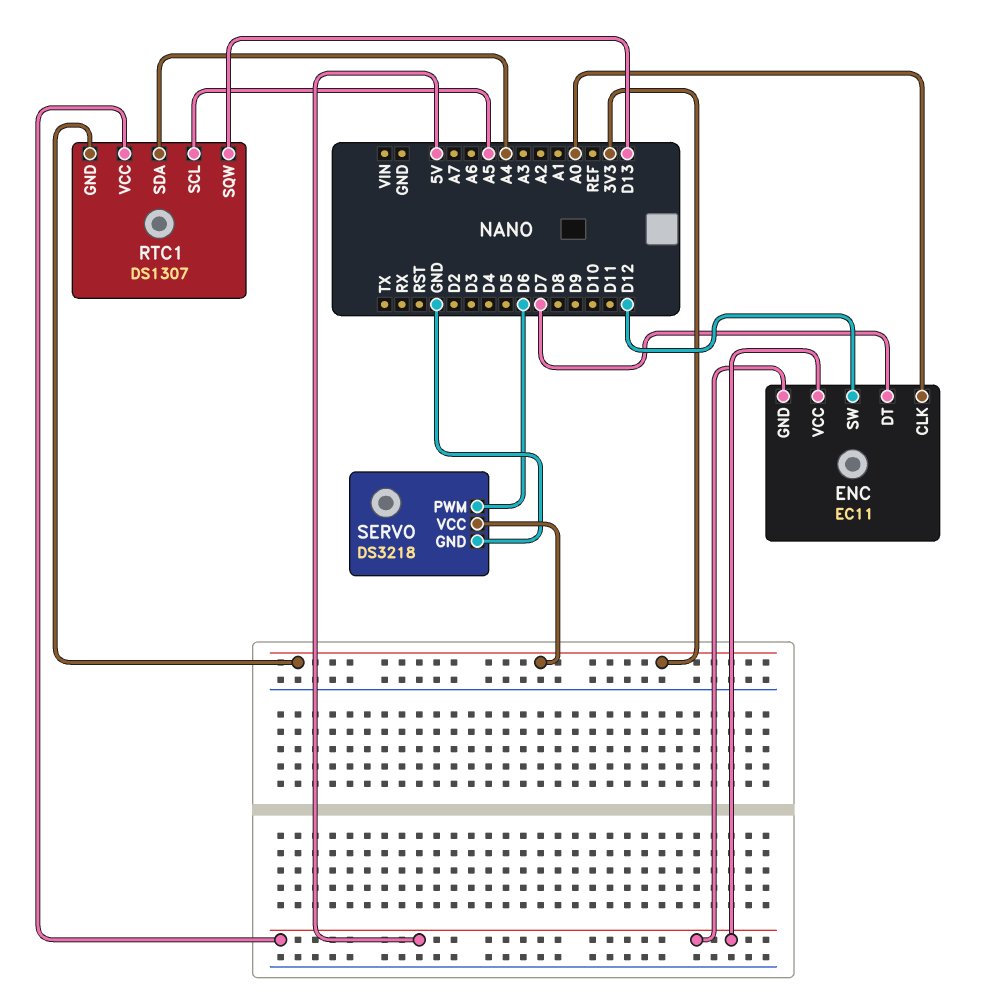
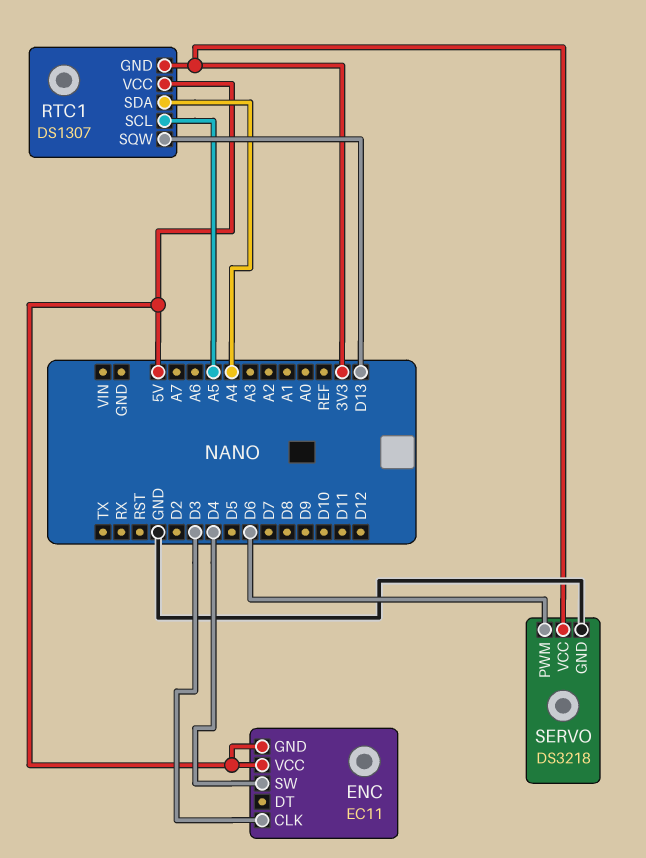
ENC pin CLK: A0 -> D3
ENC pin DT: D7 -> none
ENC pin SW: D12 -> D4

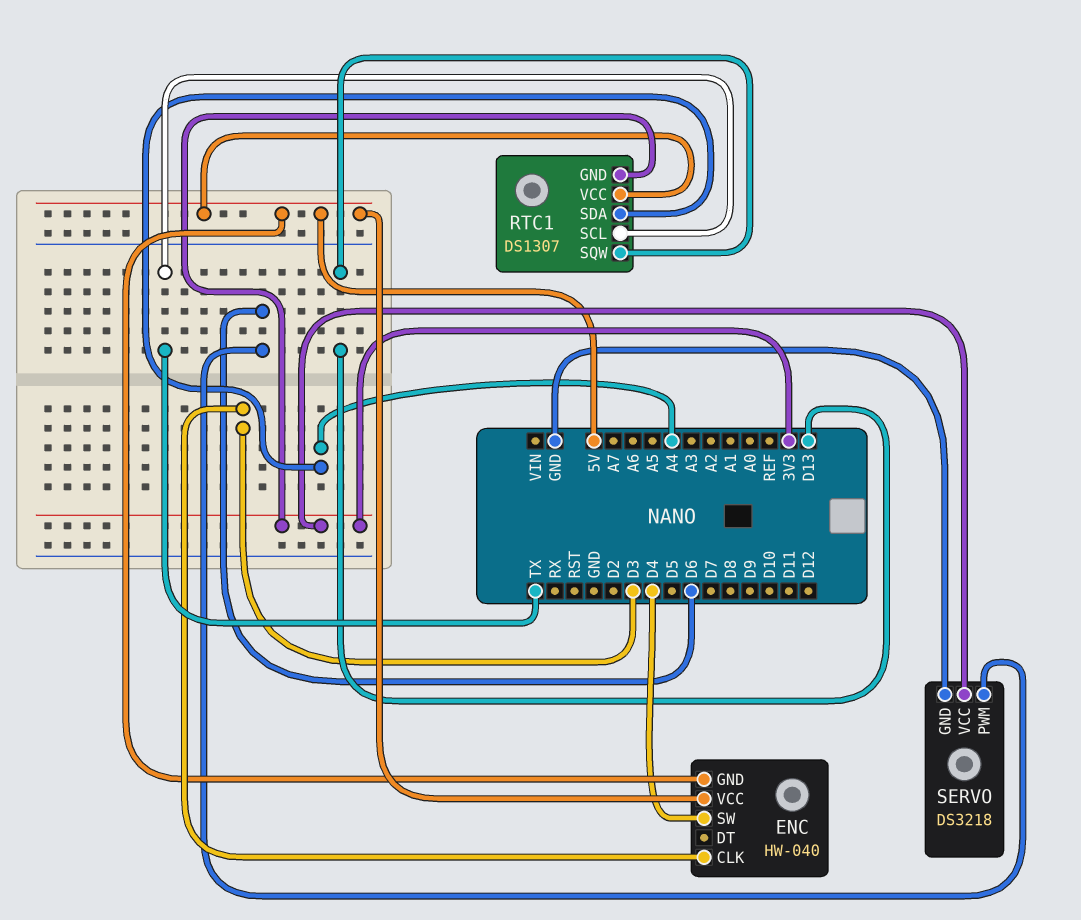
ENC: EC11 -> HW-040
RTC1 pin SCL: A5 -> TX

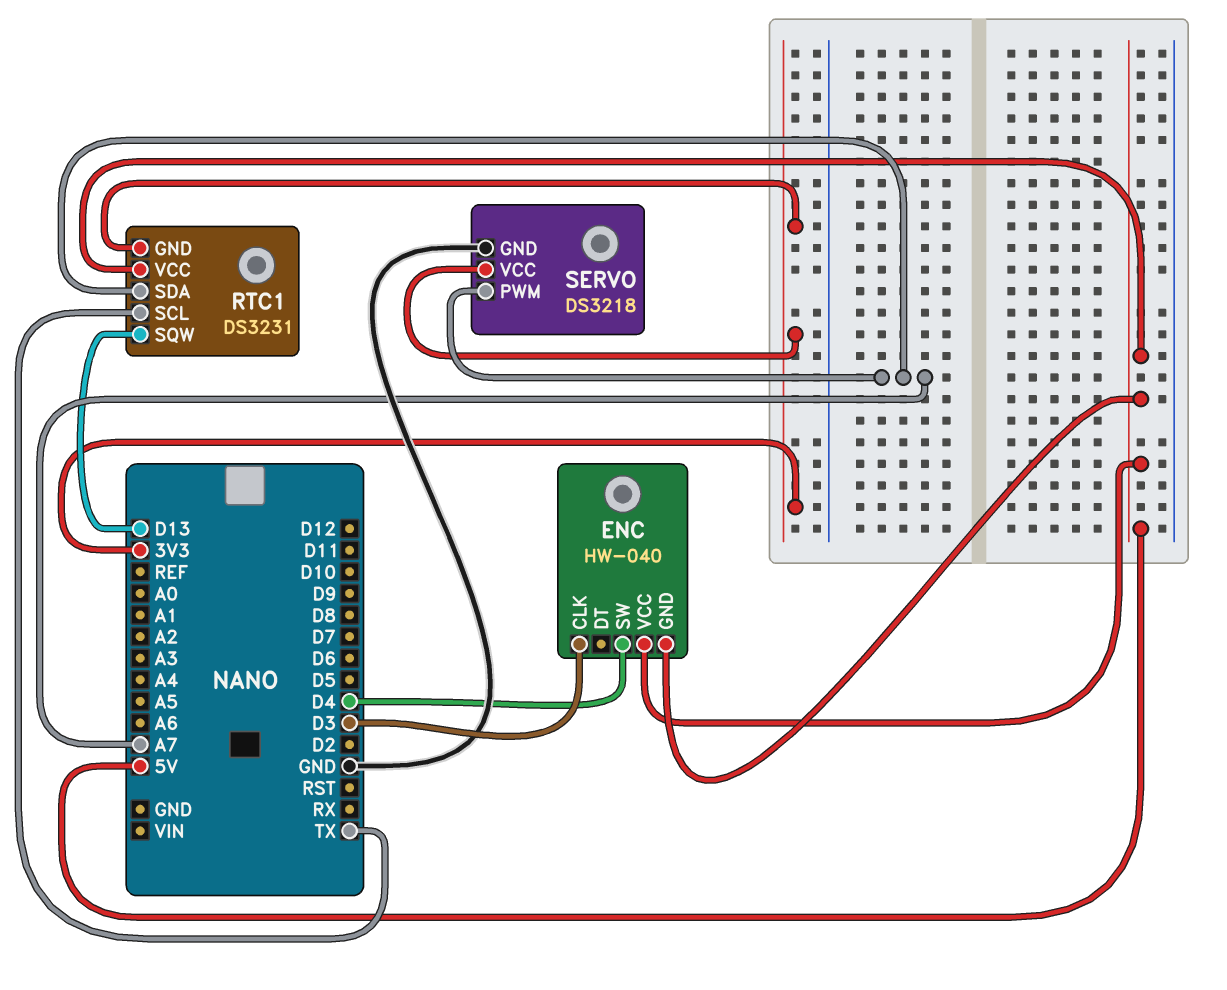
RTC1: DS1307 -> DS3231
RTC1 pin SDA: A4 -> A7
SERVO pin PWM: D6 -> A7

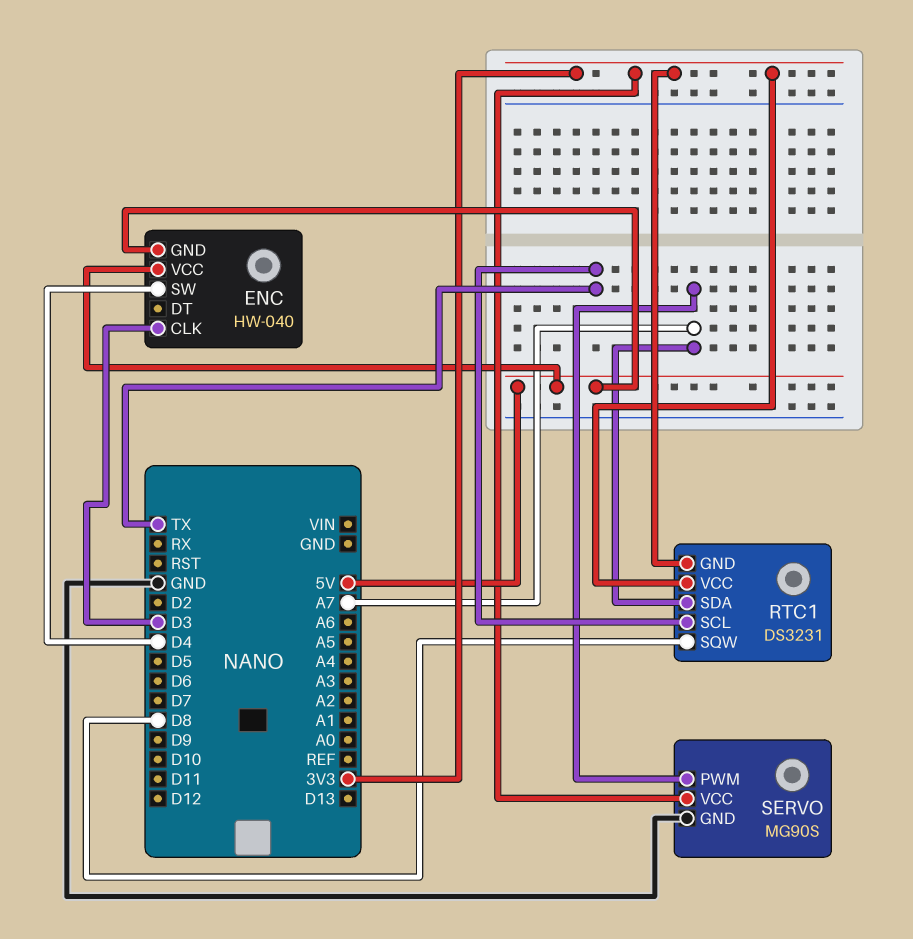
RTC1 pin SQW: D13 -> D8
RTC1 pin VCC: 5V -> 3V3
SERVO: DS3218 -> MG90S

